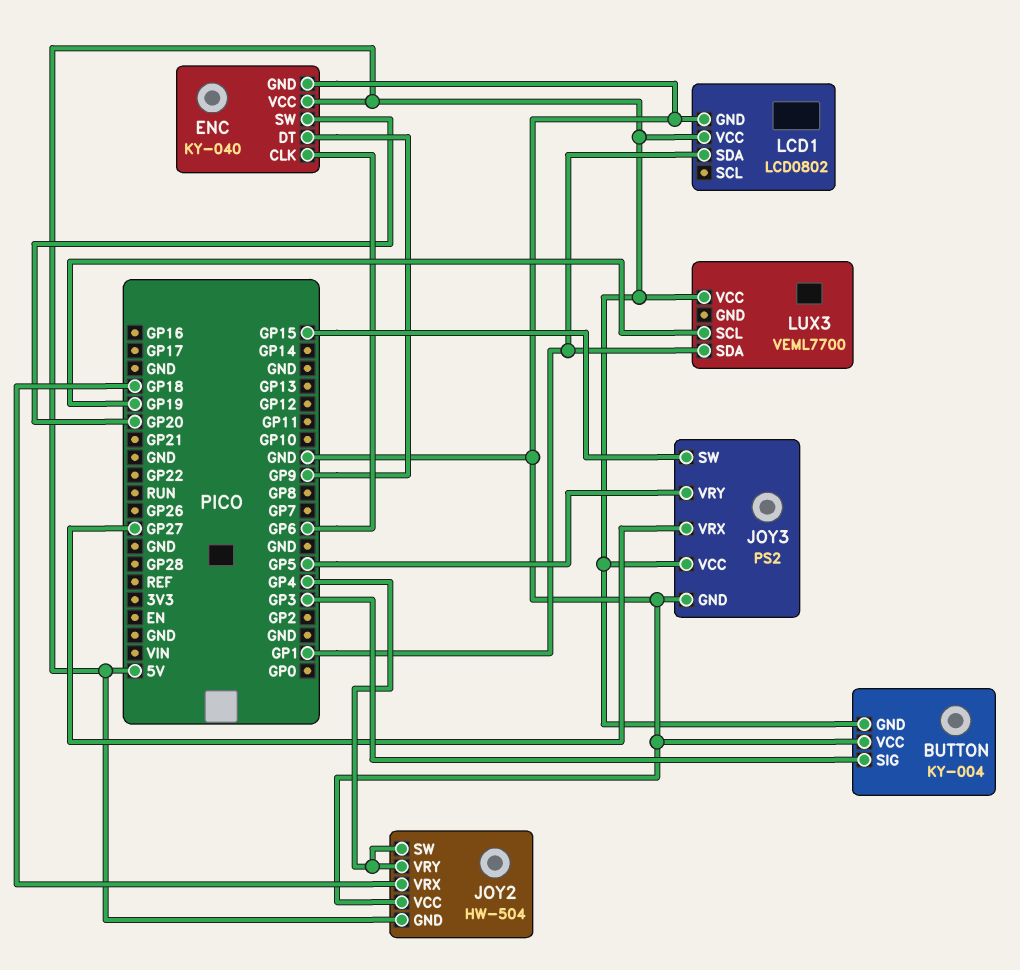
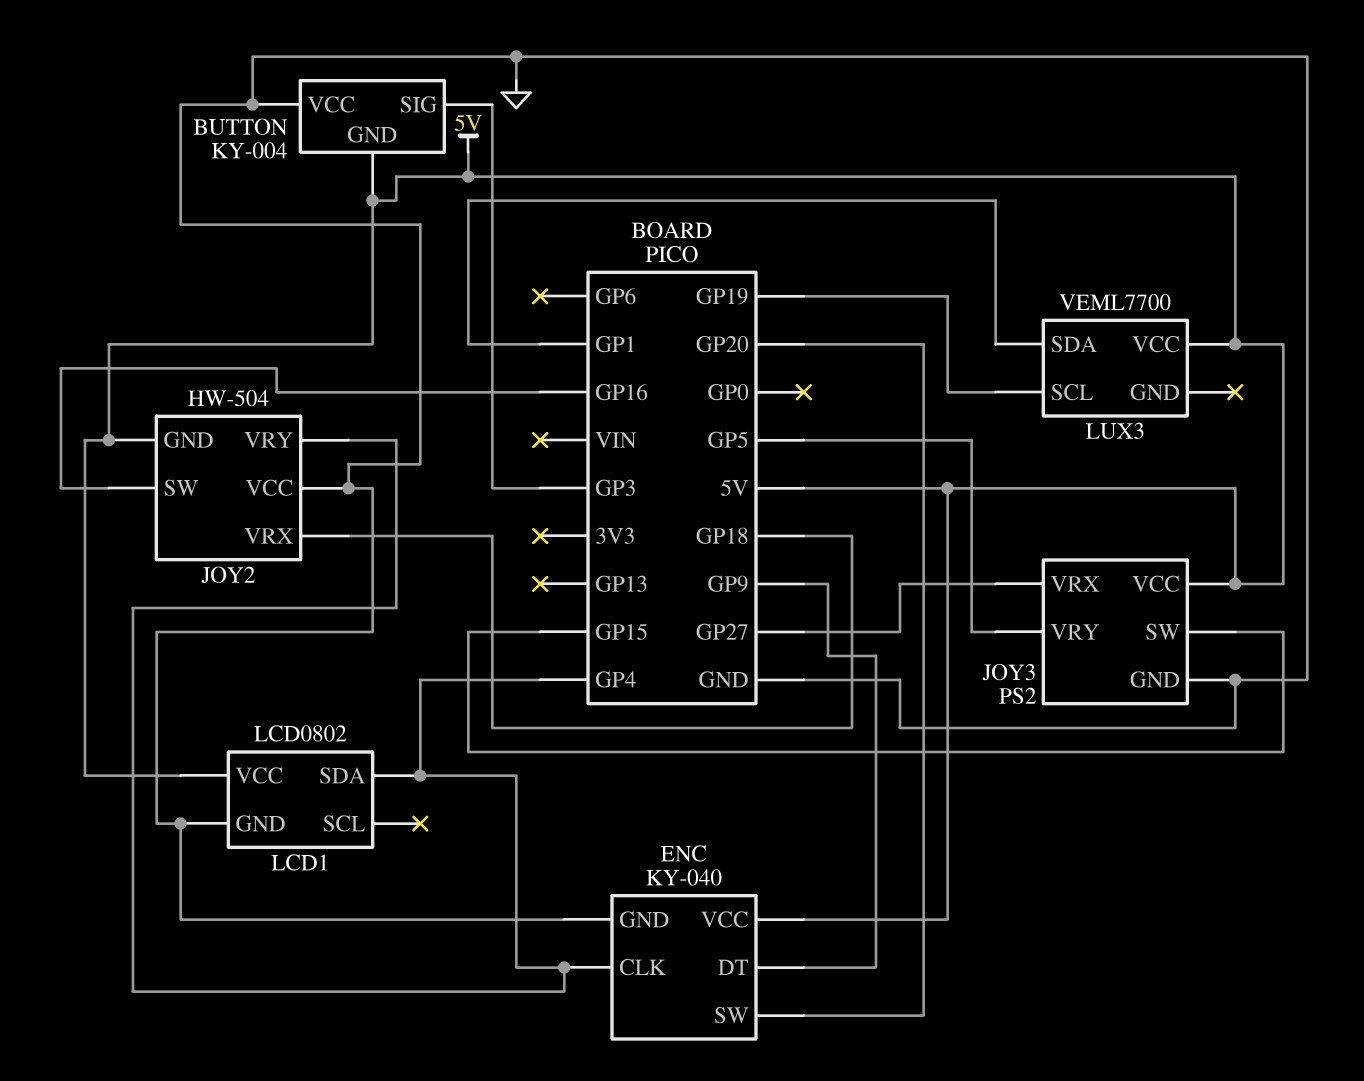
ENC pin CLK: GP6 -> GP4
JOY2 pin SW: GP4 -> GP16
LCD1 pin SDA: GP1 -> GP4

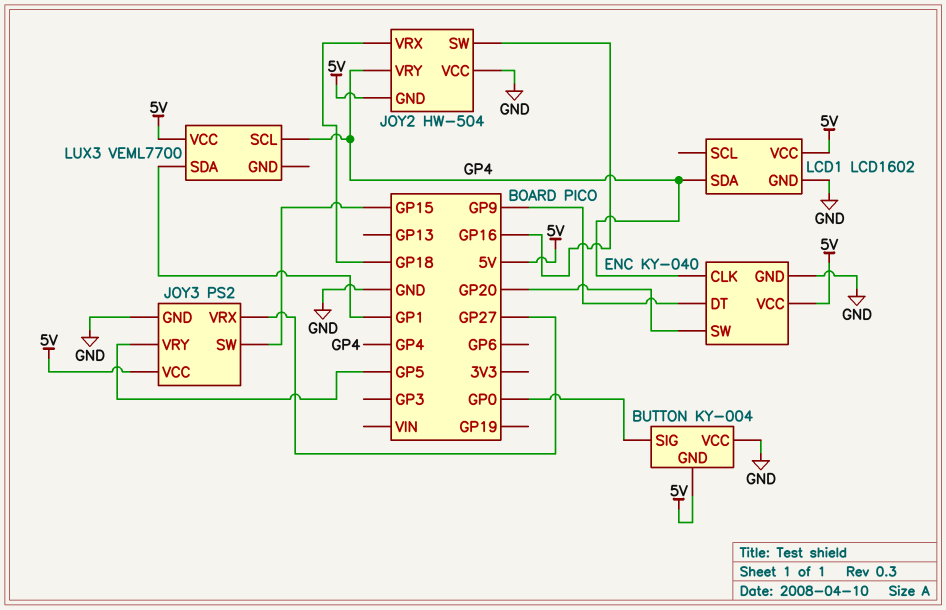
BUTTON pin SIG: GP3 -> GP0
LCD1: LCD0802 -> LCD1602
LUX3 pin SCL: GP19 -> GP4

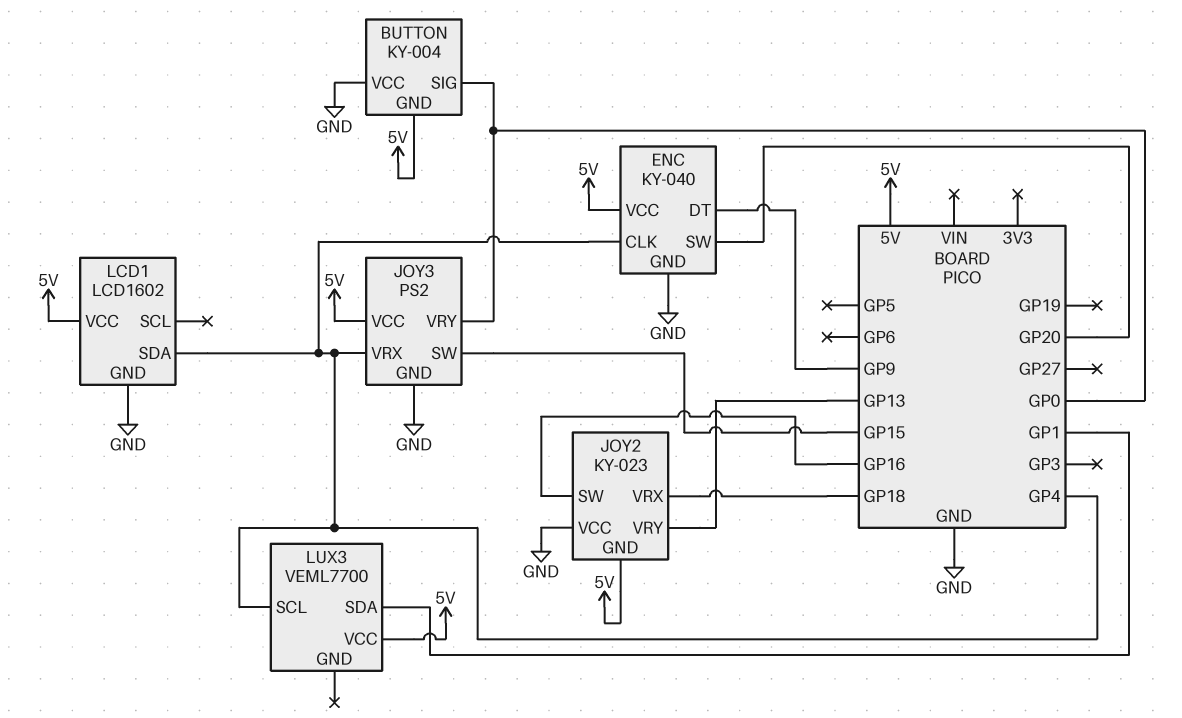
JOY2: HW-504 -> KY-023
JOY2 pin VRY: GP4 -> GP13
JOY3 pin VRX: GP27 -> GP4
JOY3 pin VRY: GP5 -> GP0

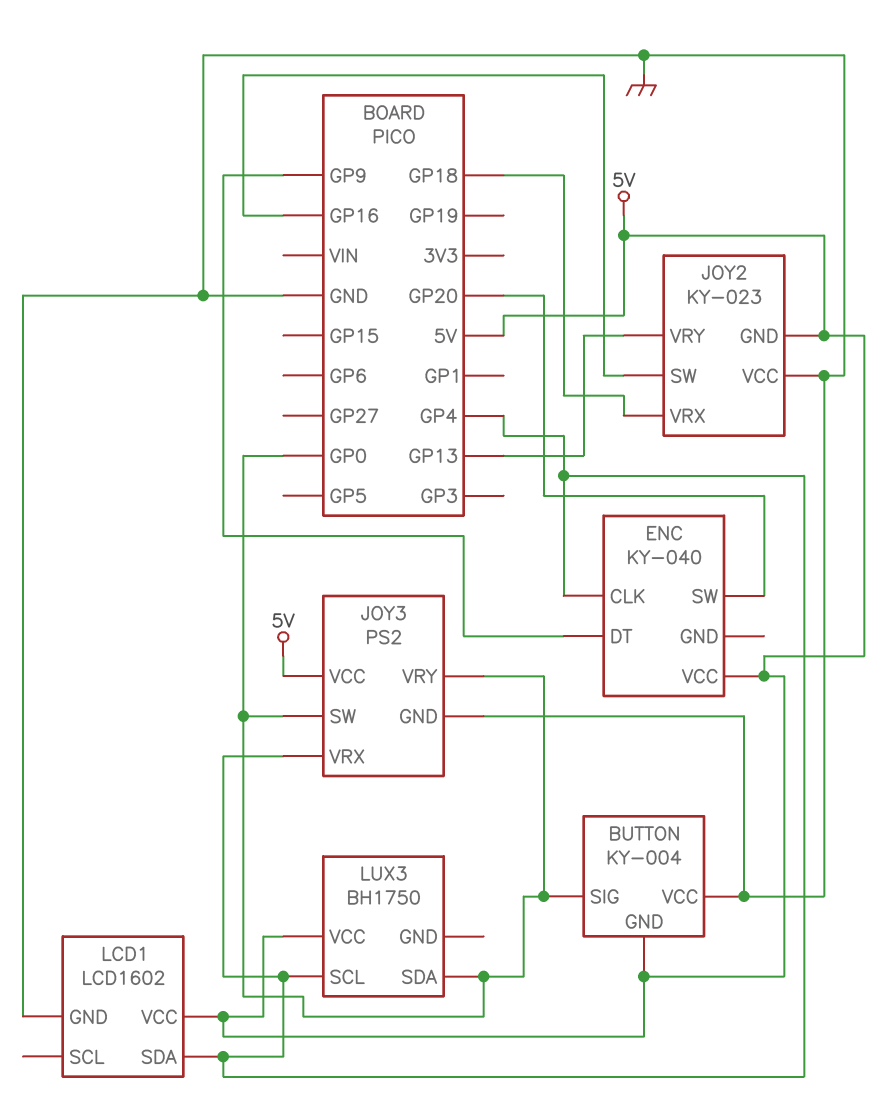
ENC pin GND: GND -> none
JOY3 pin SW: GP15 -> GP0
LUX3: VEML7700 -> BH1750
LUX3 pin SDA: GP1 -> GP0

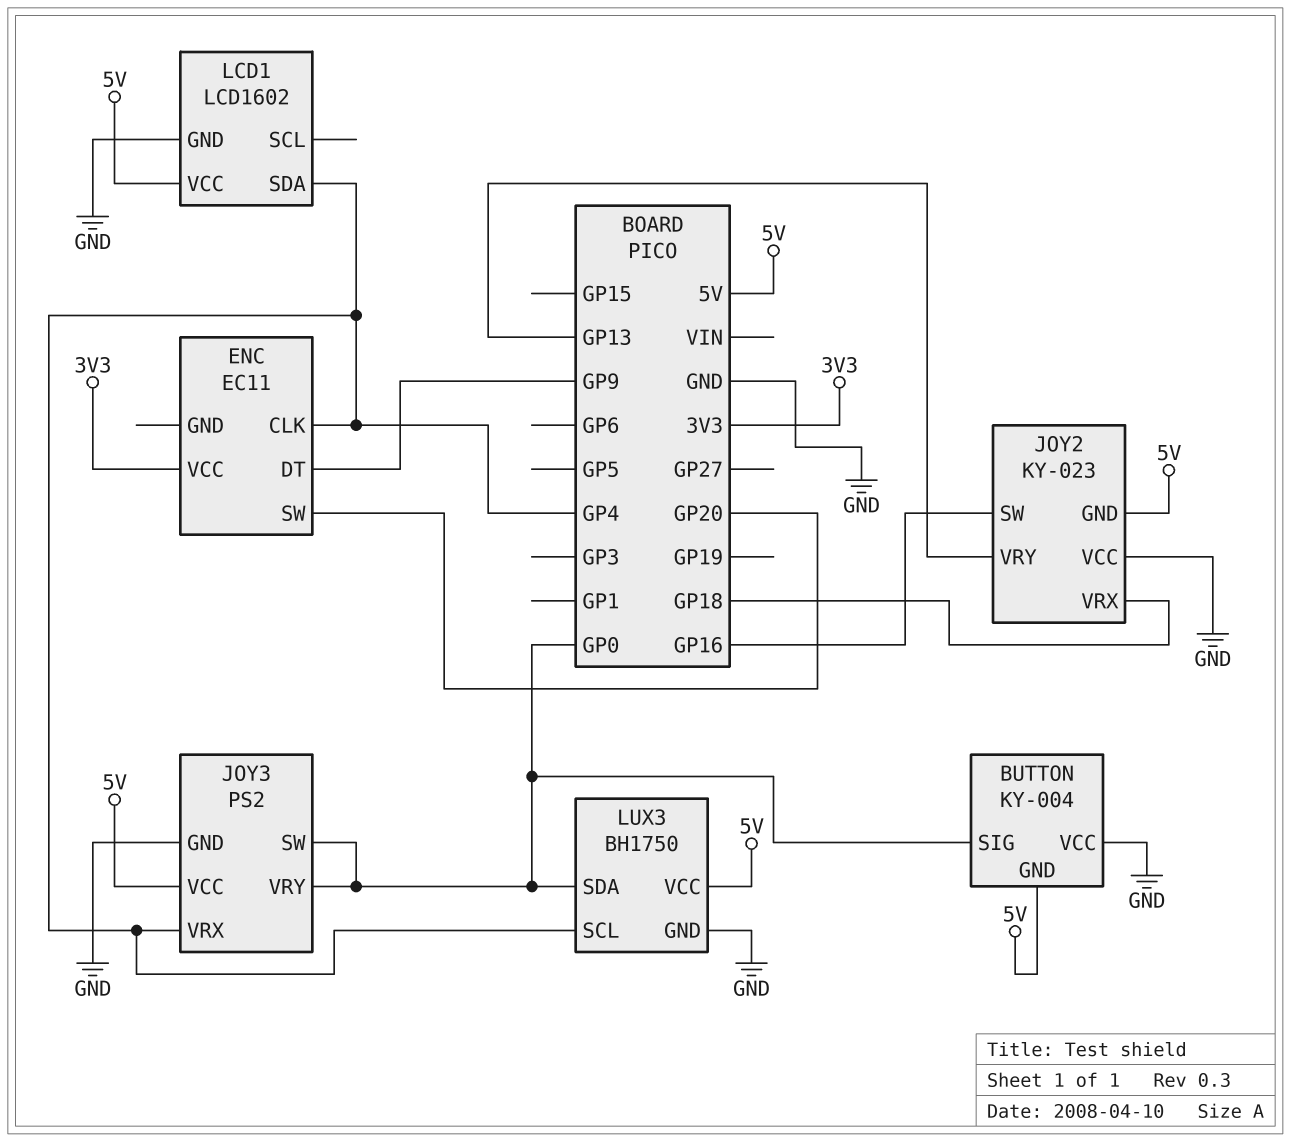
ENC: KY-040 -> EC11
ENC pin VCC: 5V -> 3V3
LUX3 pin GND: none -> GND

